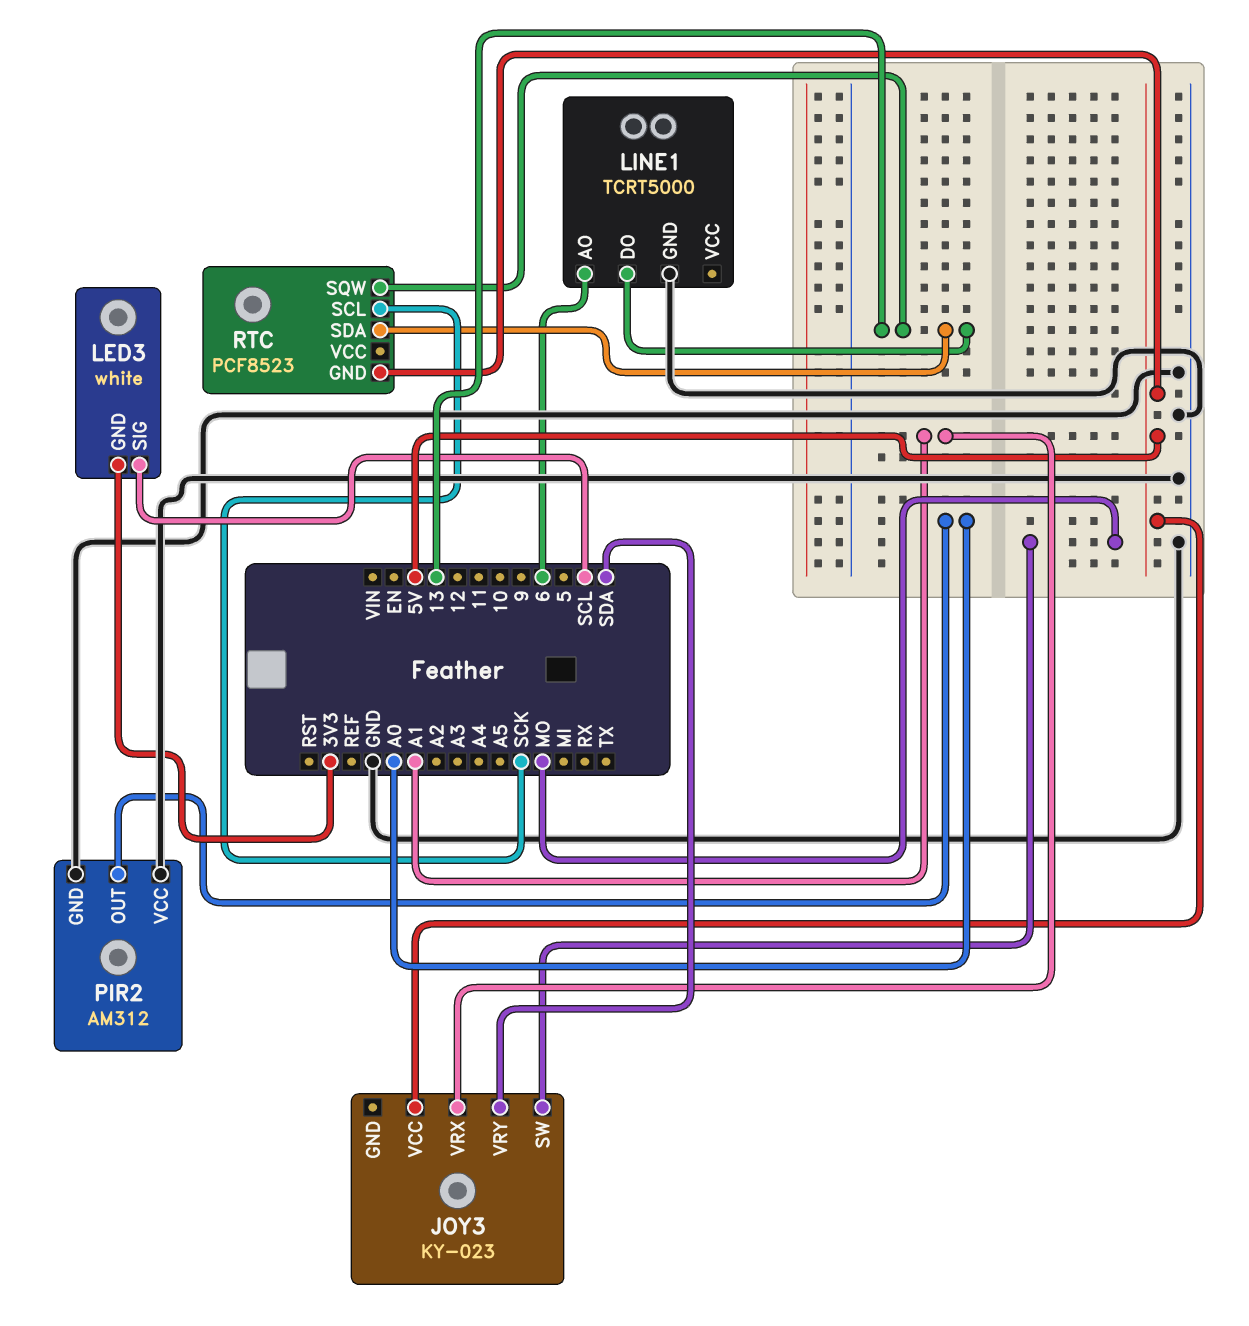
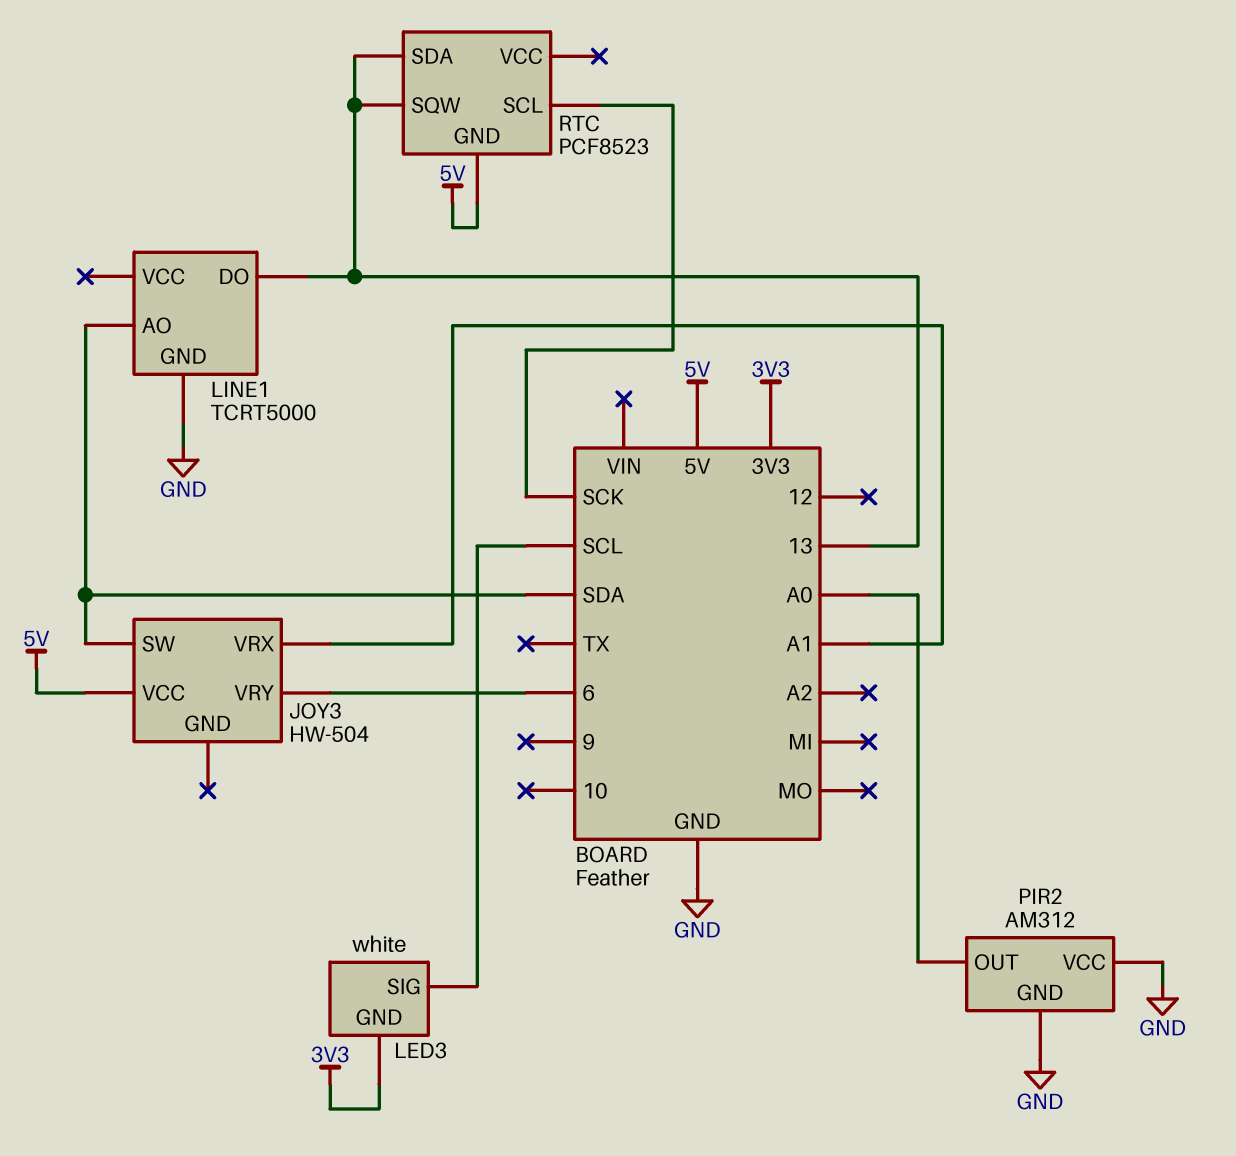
JOY3: KY-023 -> HW-504
JOY3 pin SW: MO -> SDA
JOY3 pin VRY: SDA -> 6
LINE1 pin AO: 6 -> SDA

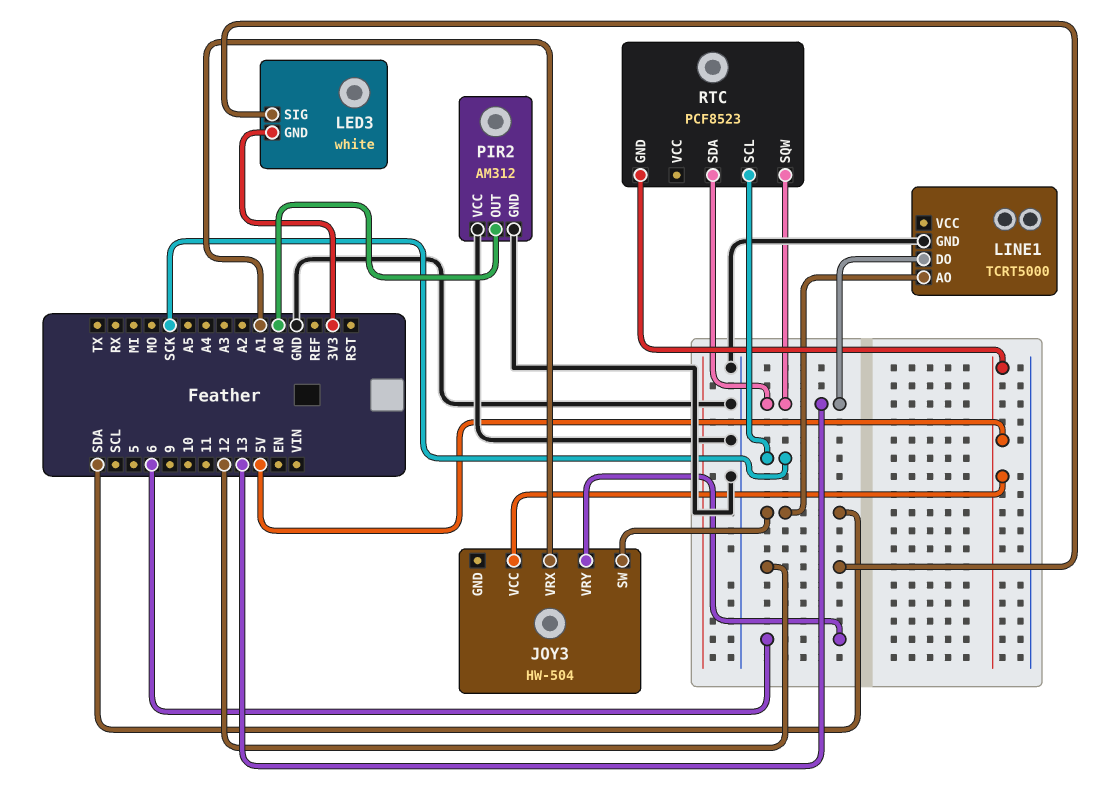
LED3 pin SIG: SCL -> 12

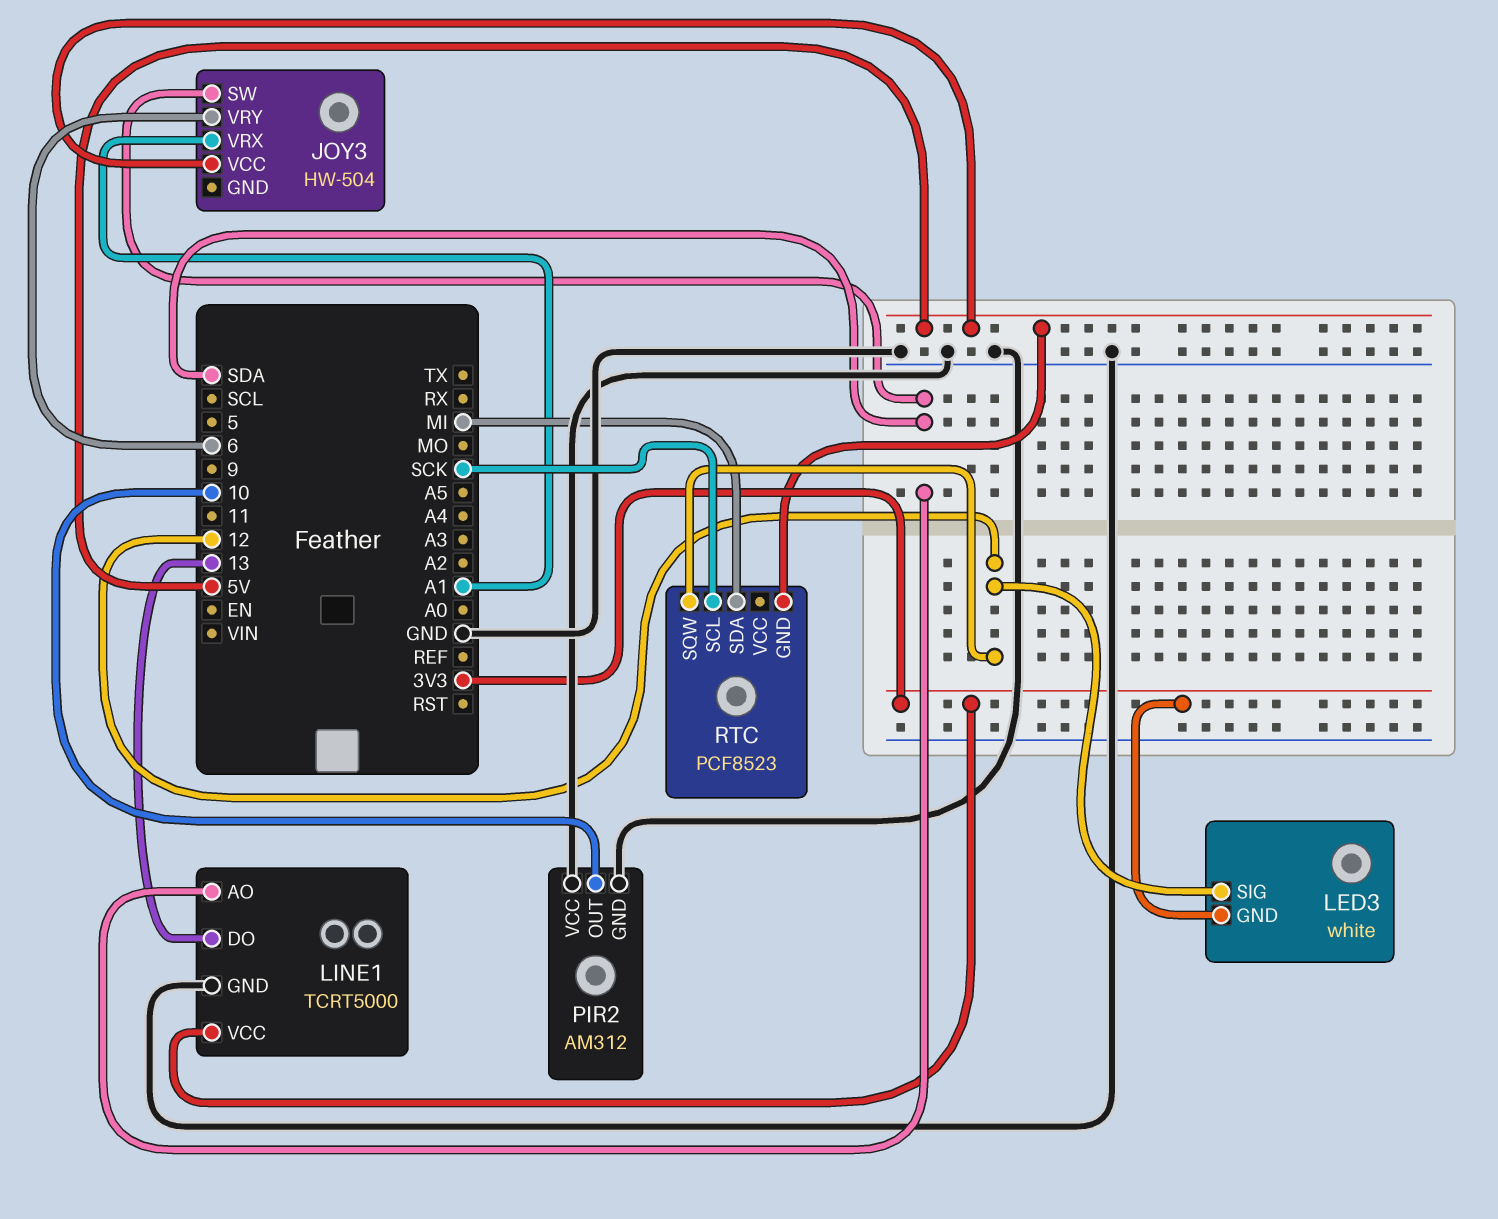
LINE1 pin VCC: none -> 3V3
PIR2 pin OUT: A0 -> 10
RTC pin SDA: 13 -> MI
RTC pin SQW: 13 -> 12

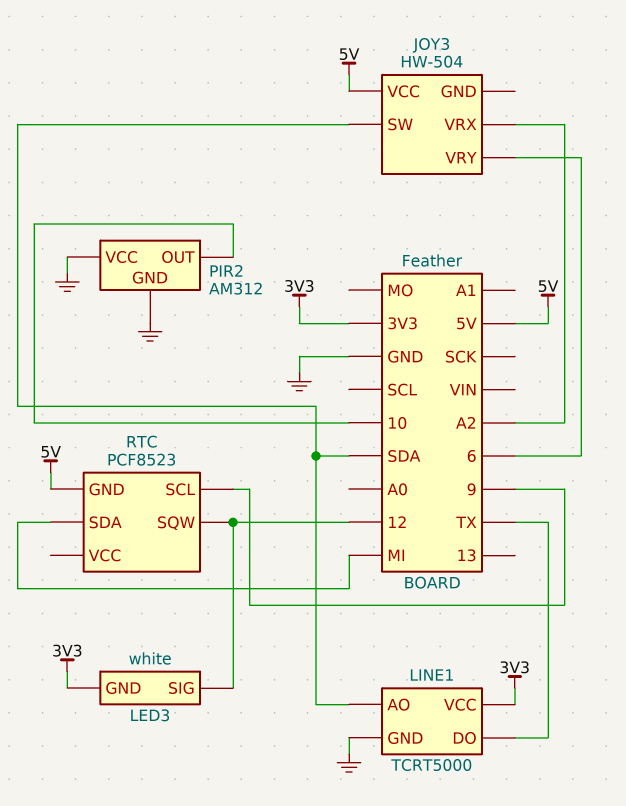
JOY3 pin VRX: A1 -> A2
LINE1 pin DO: 13 -> TX
RTC pin SCL: SCK -> 9

